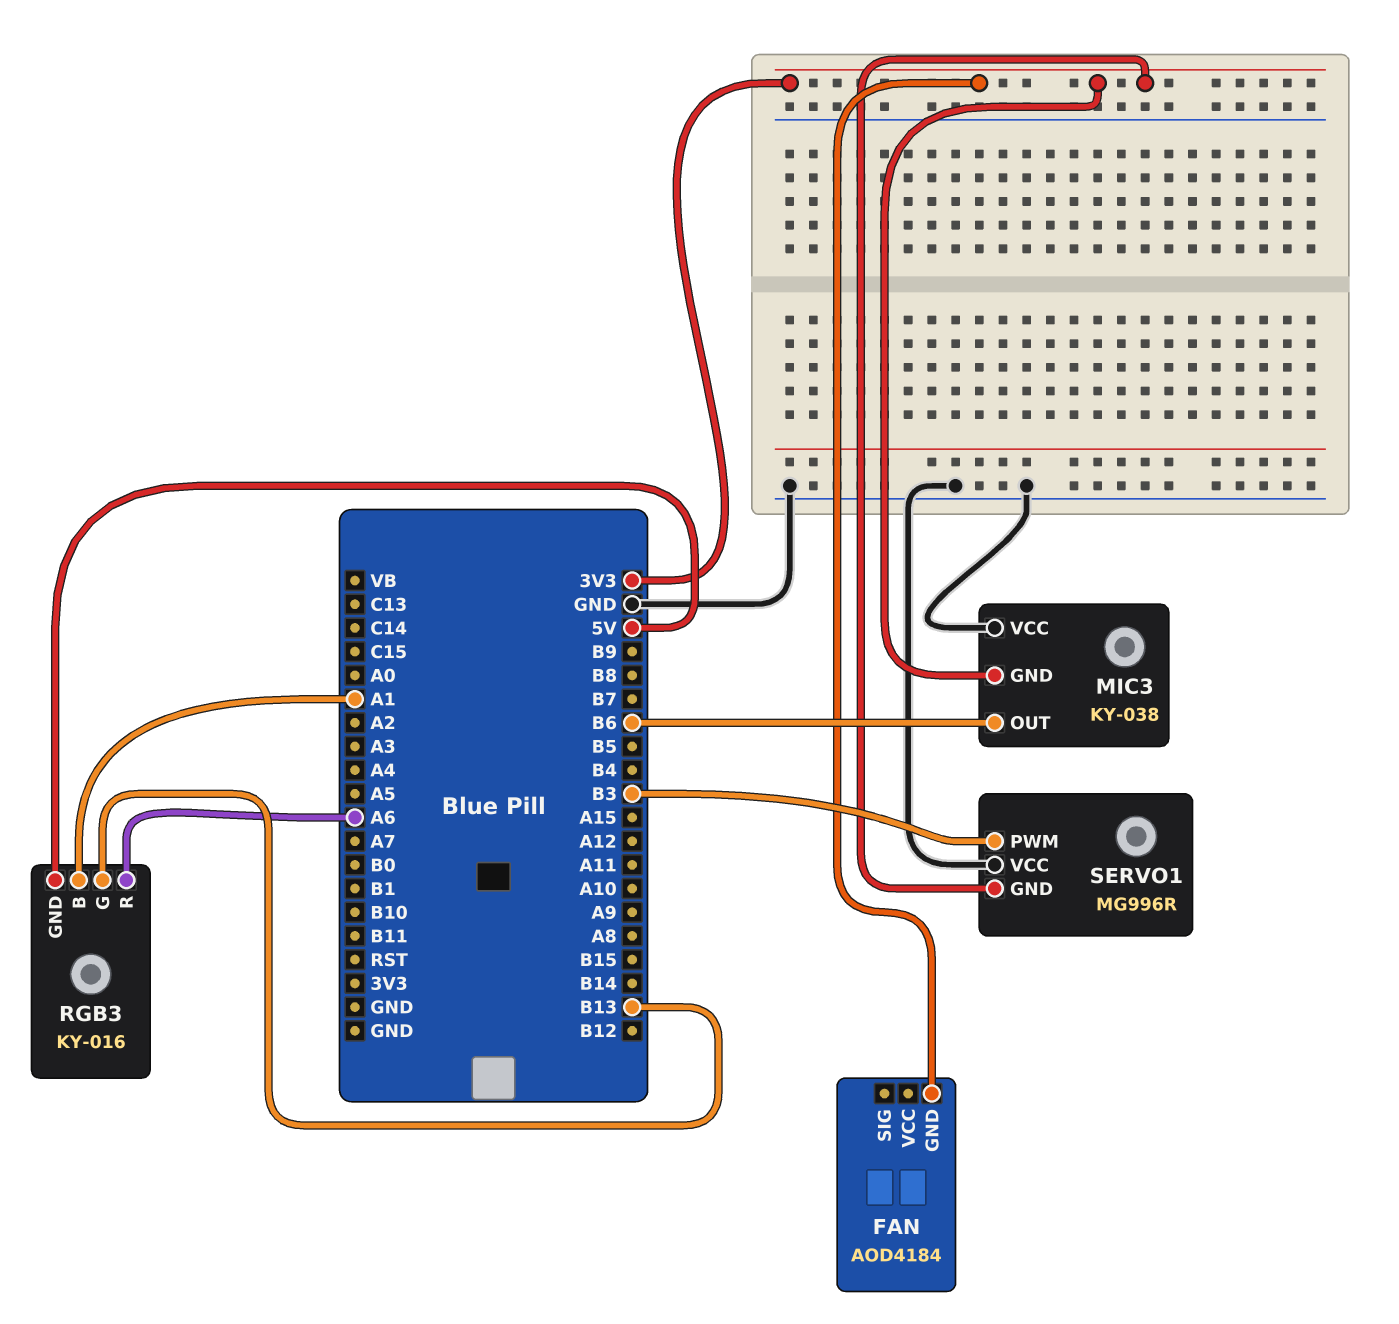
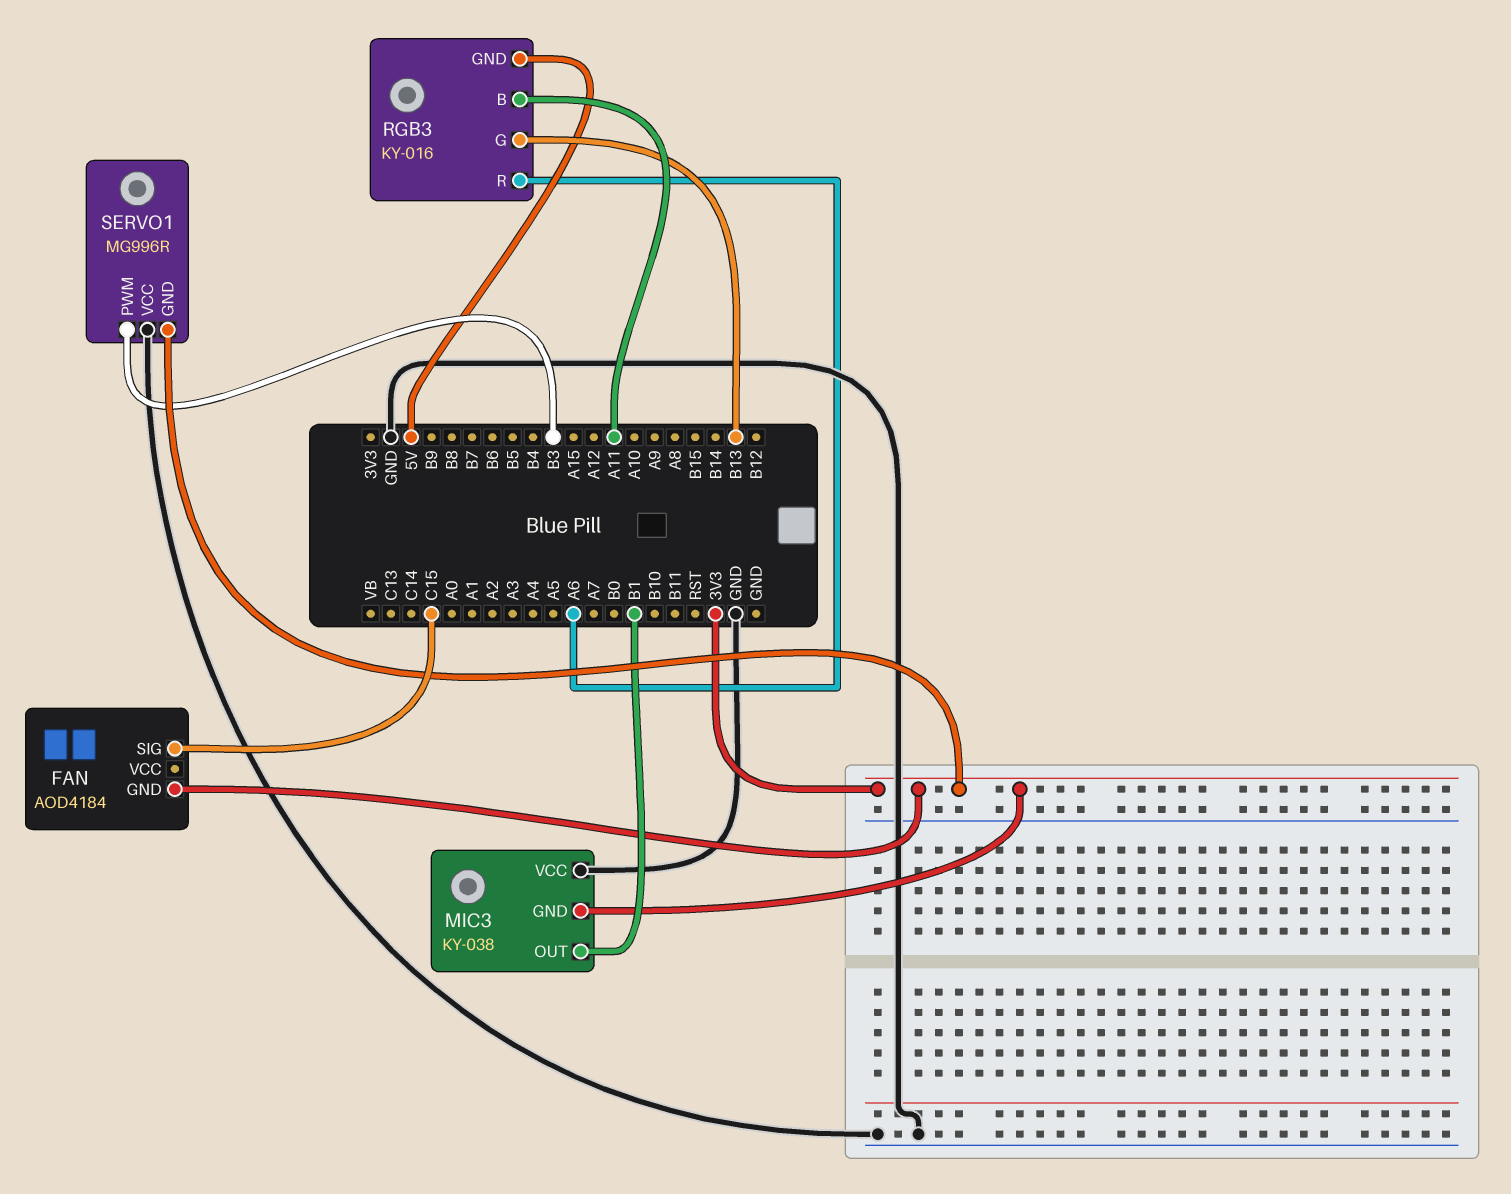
FAN pin SIG: none -> C15
MIC3 pin OUT: B6 -> B1
RGB3 pin B: A1 -> A11

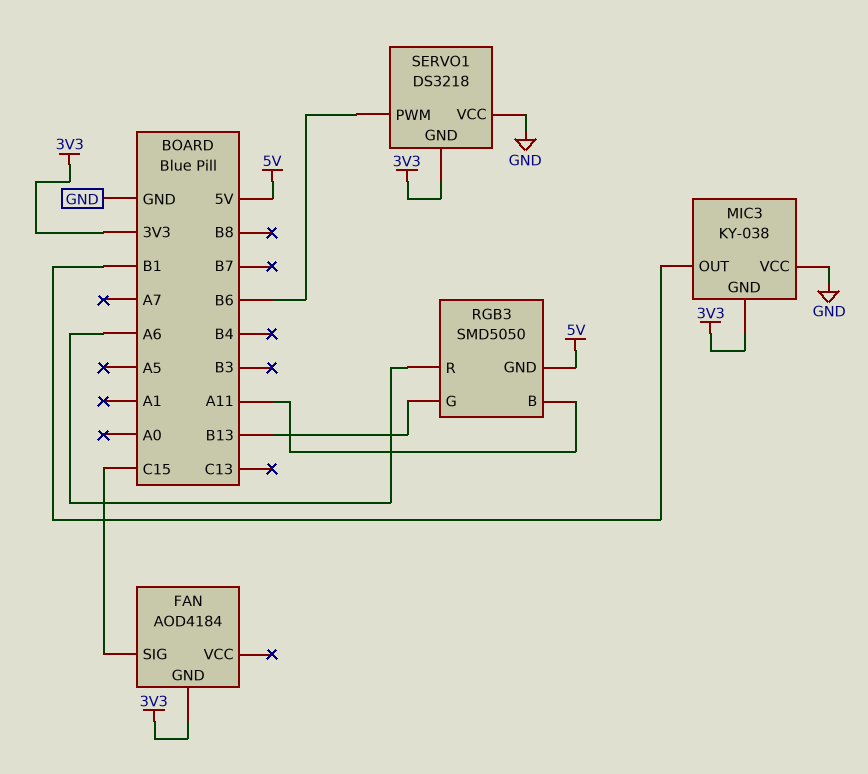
RGB3: KY-016 -> SMD5050
SERVO1: MG996R -> DS3218
SERVO1 pin PWM: B3 -> B6

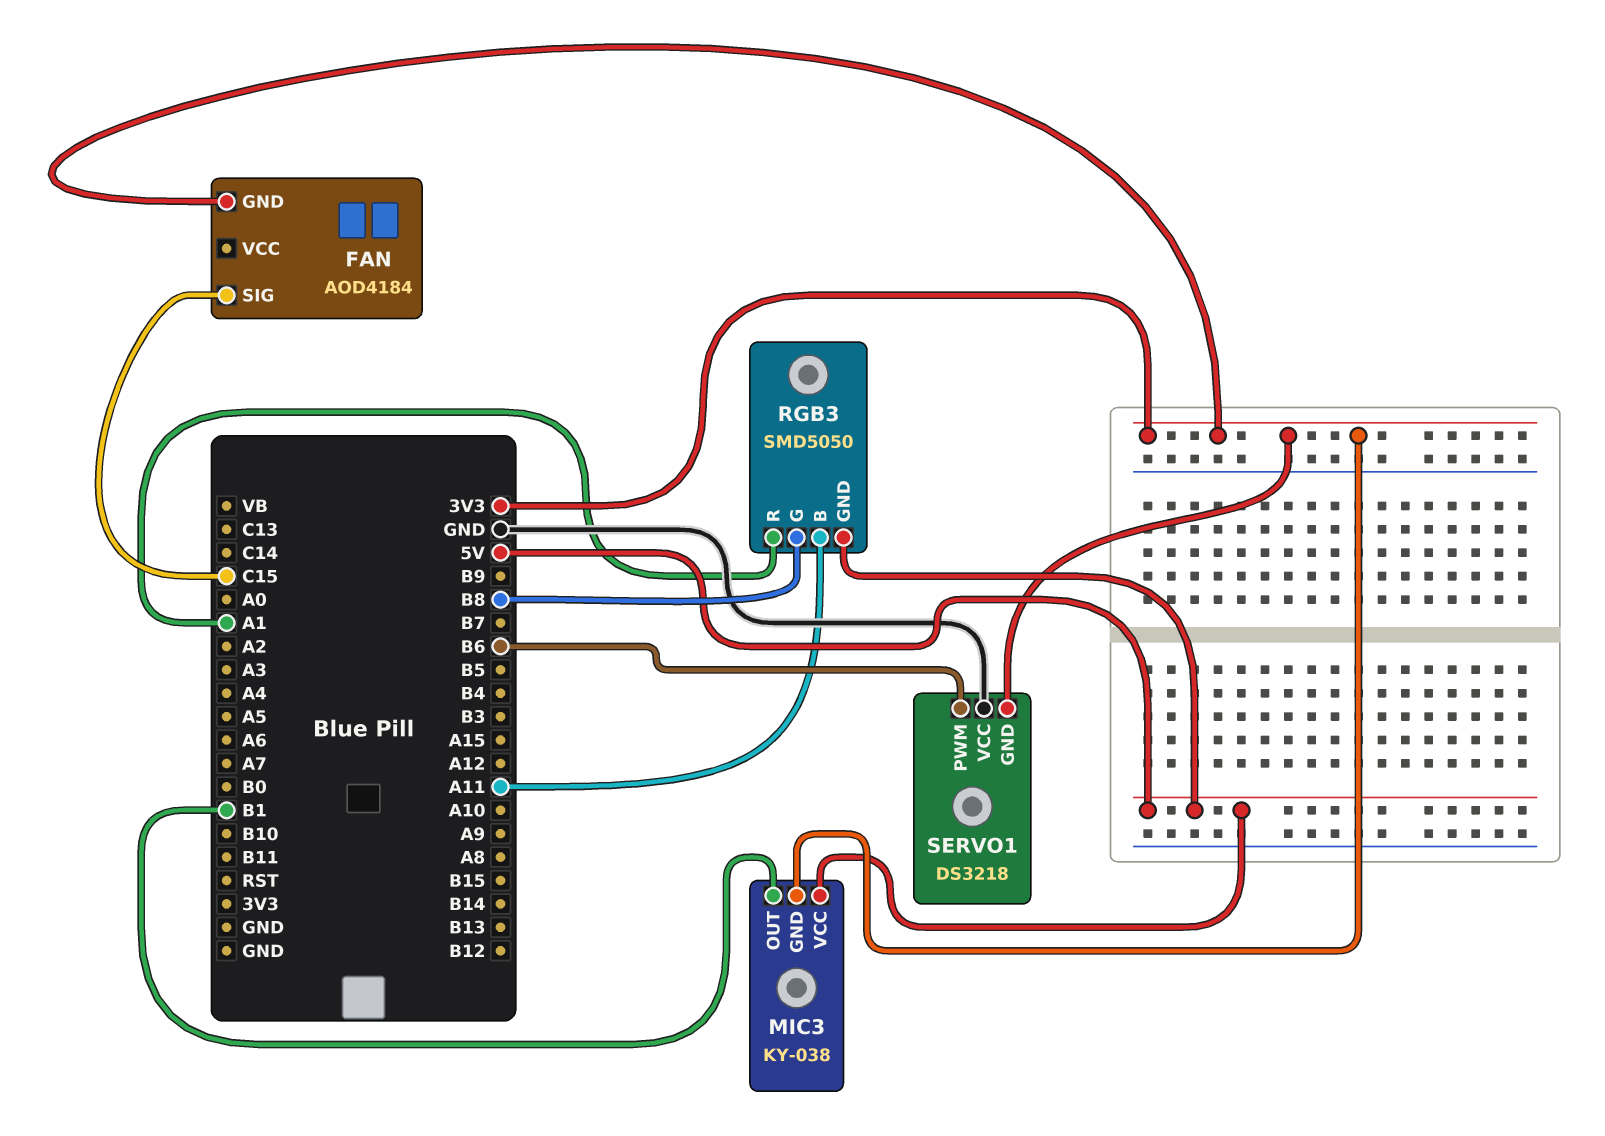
MIC3 pin VCC: GND -> 5V
RGB3 pin G: B13 -> B8
RGB3 pin R: A6 -> A1

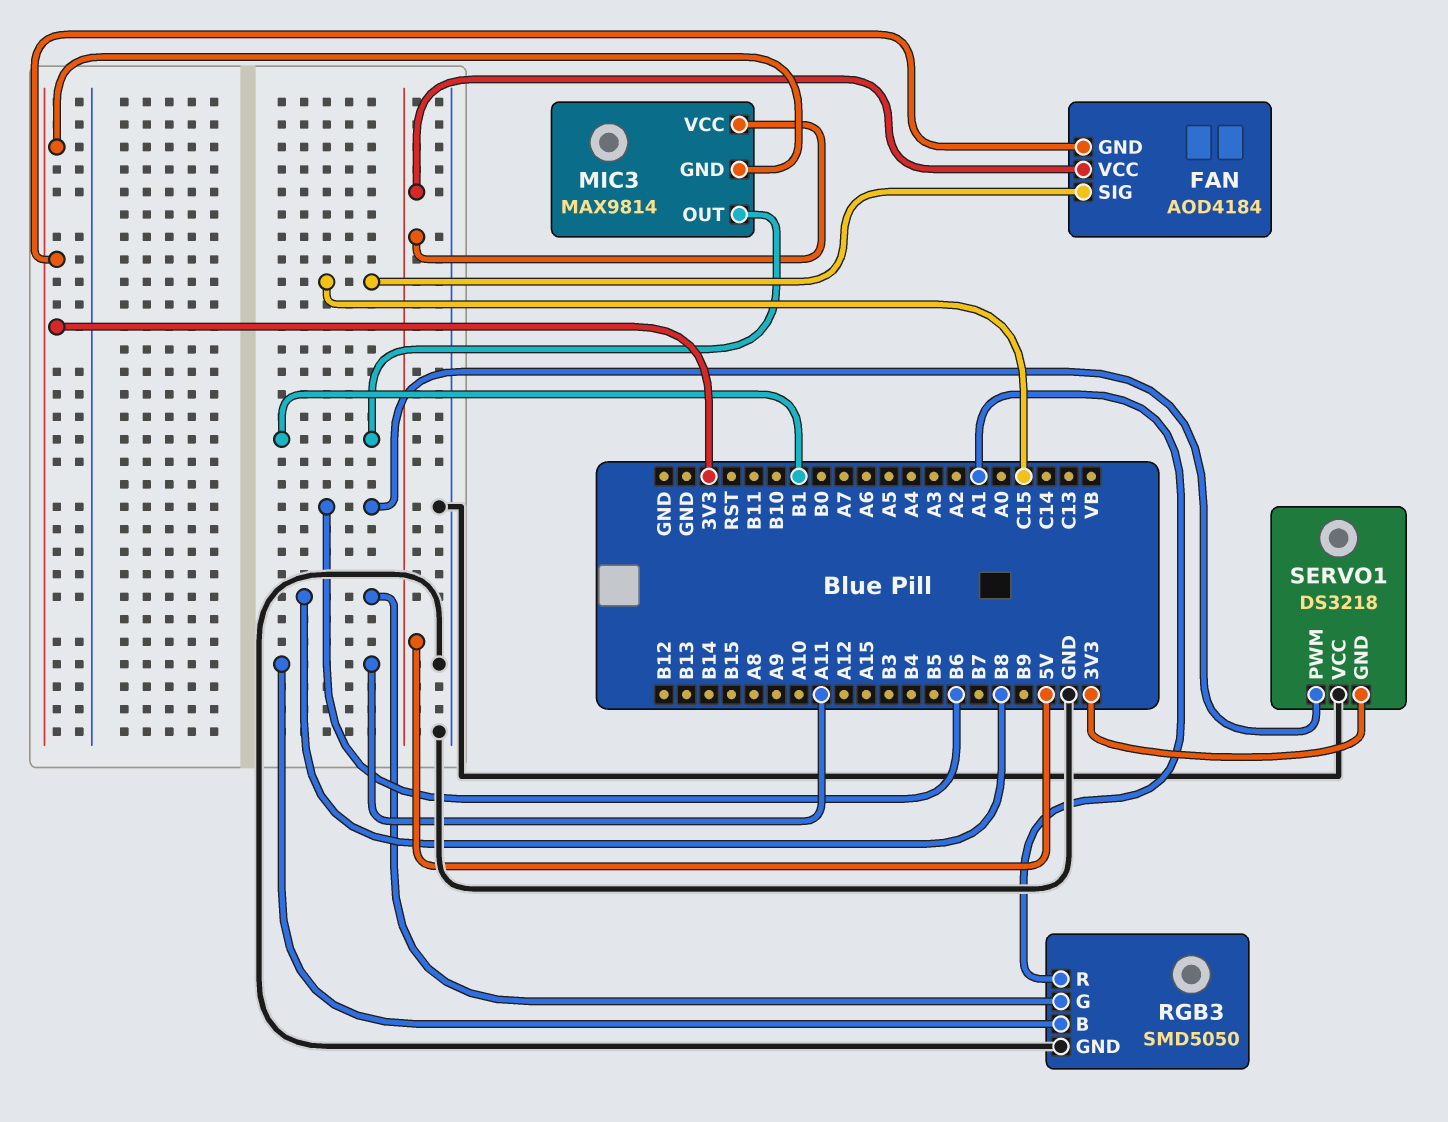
FAN pin VCC: none -> 5V
MIC3: KY-038 -> MAX9814
RGB3 pin GND: 5V -> GND

